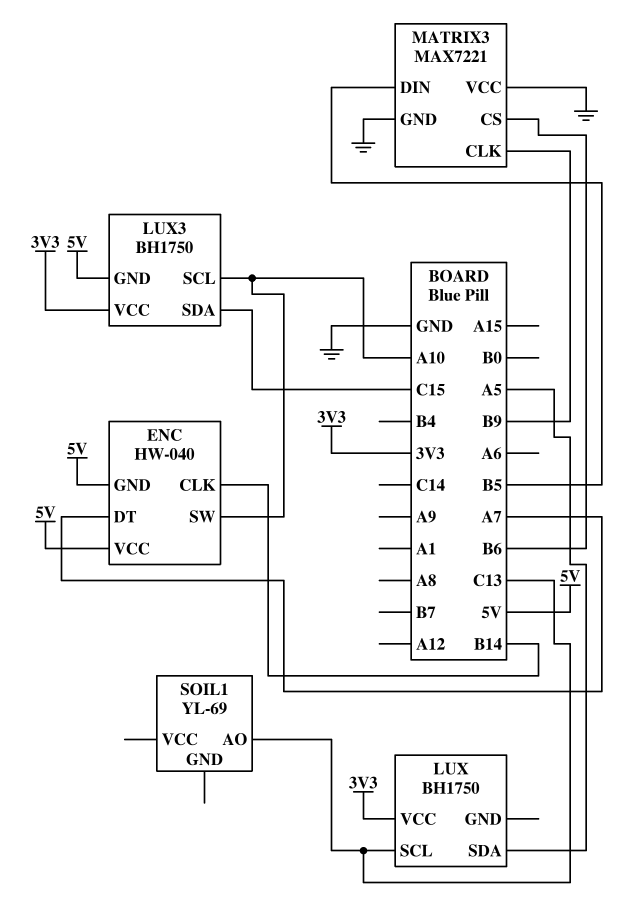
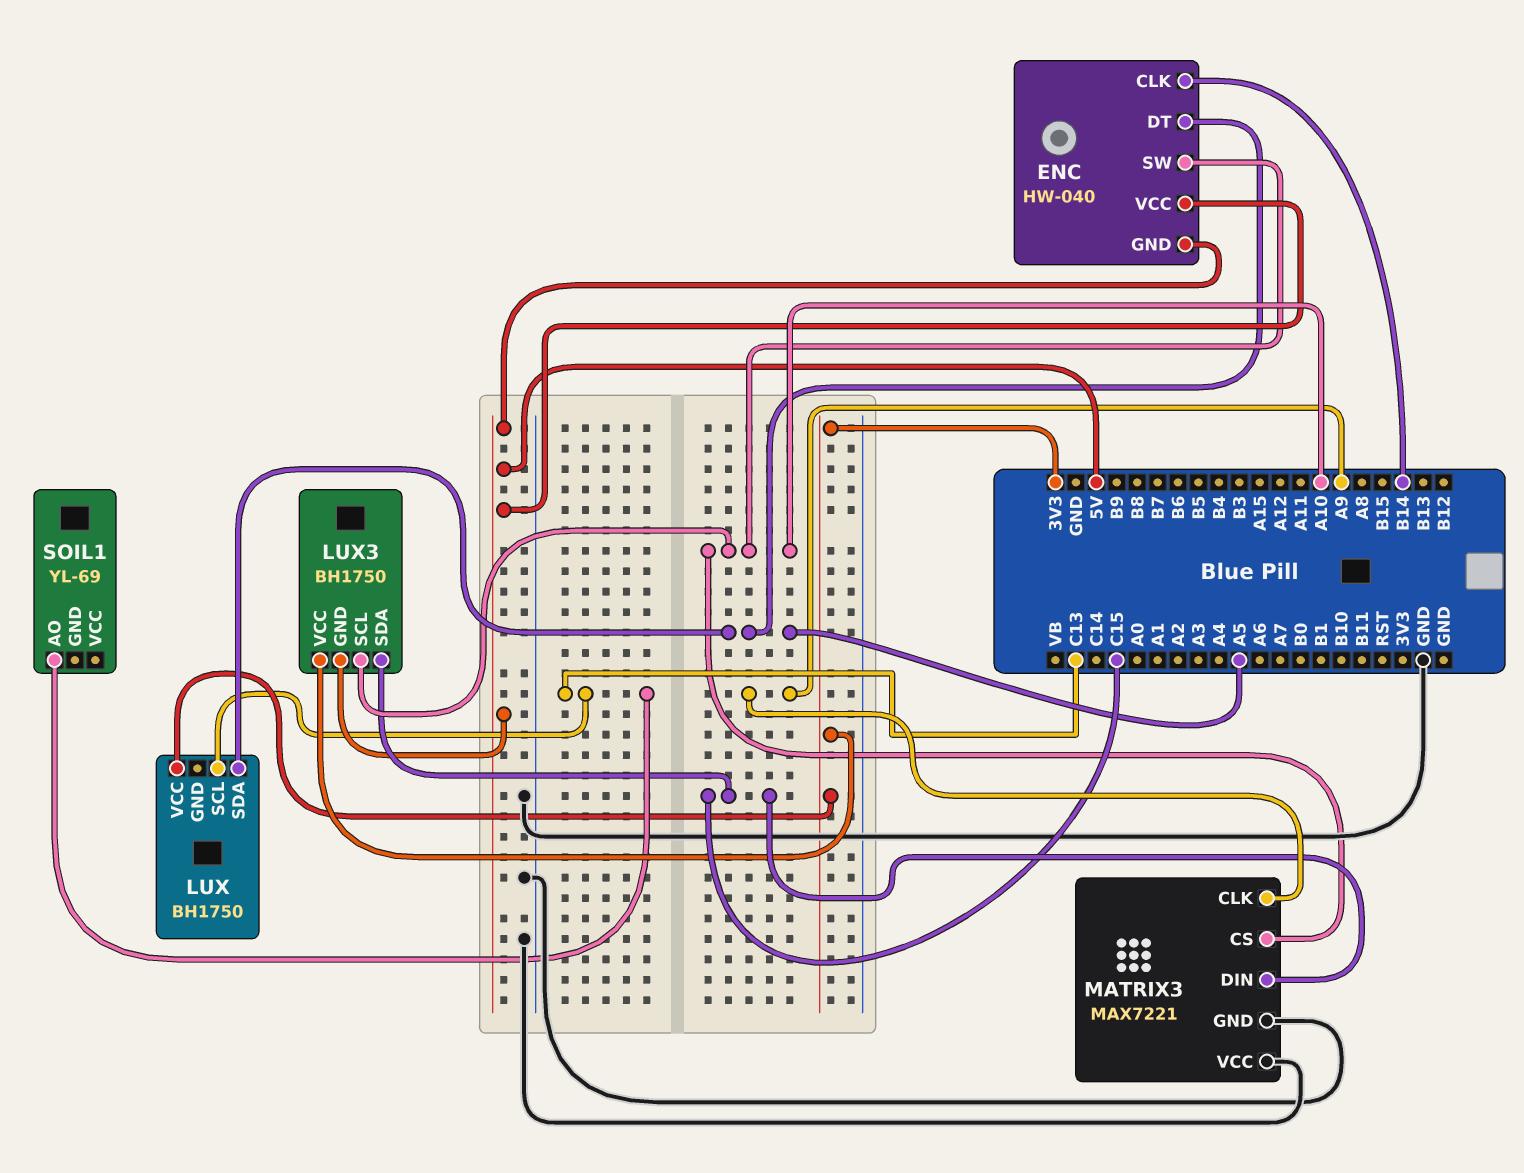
ENC pin DT: A7 -> A5
MATRIX3 pin CLK: B9 -> A9
MATRIX3 pin CS: B6 -> A10
MATRIX3 pin DIN: B5 -> C15

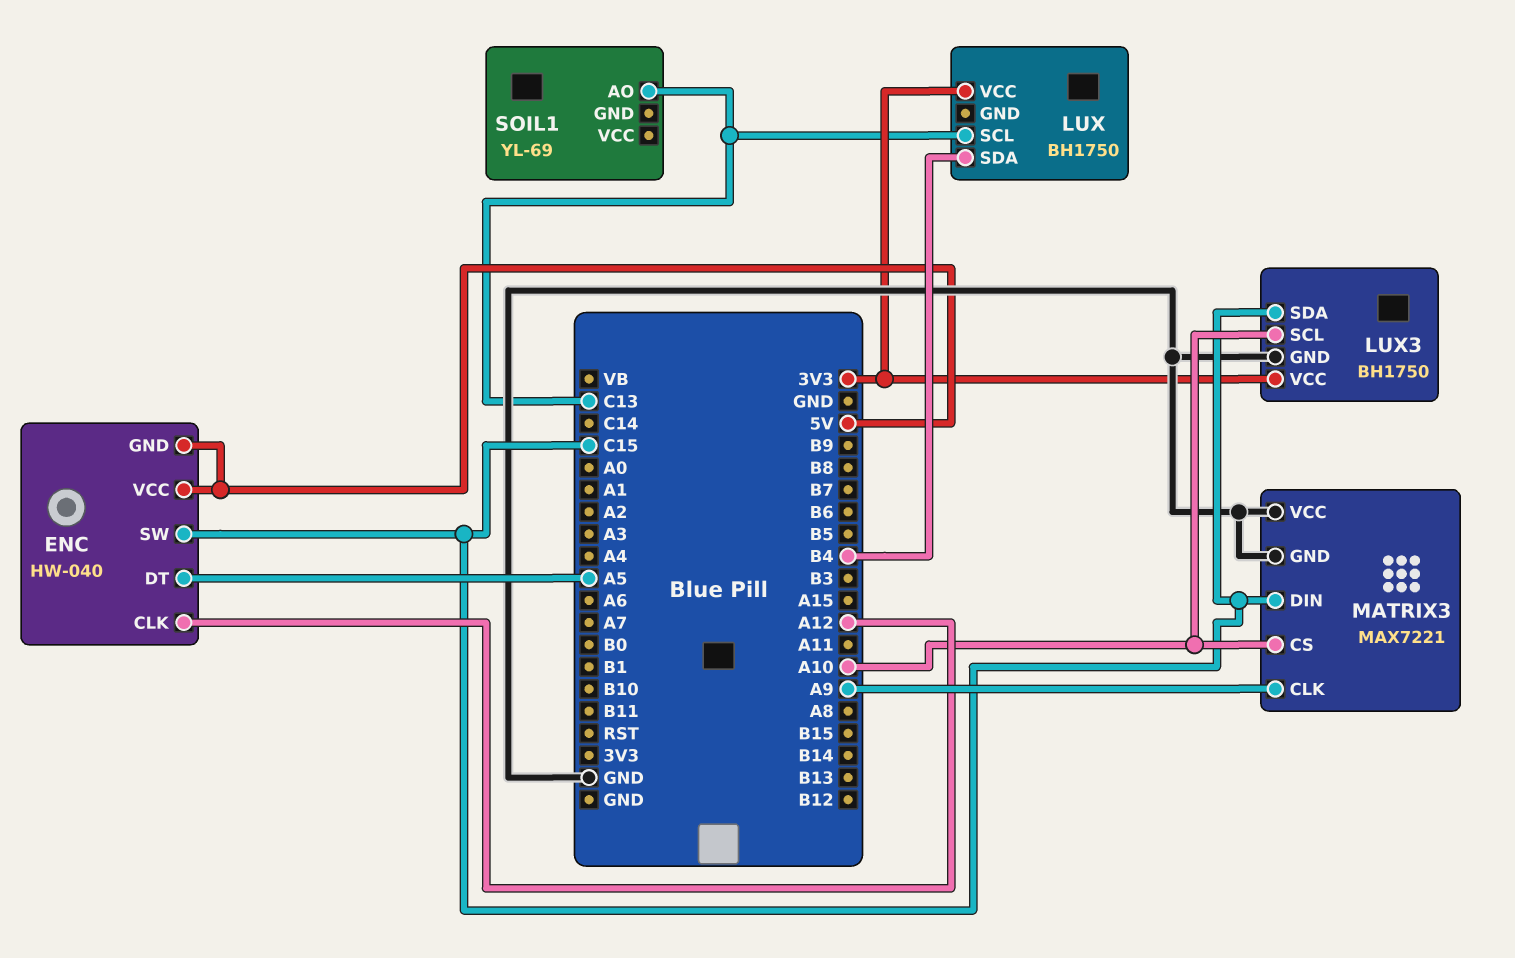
ENC pin CLK: B14 -> A12
ENC pin SW: A10 -> C15
LUX pin SDA: A5 -> B4
LUX3 pin GND: 5V -> GND

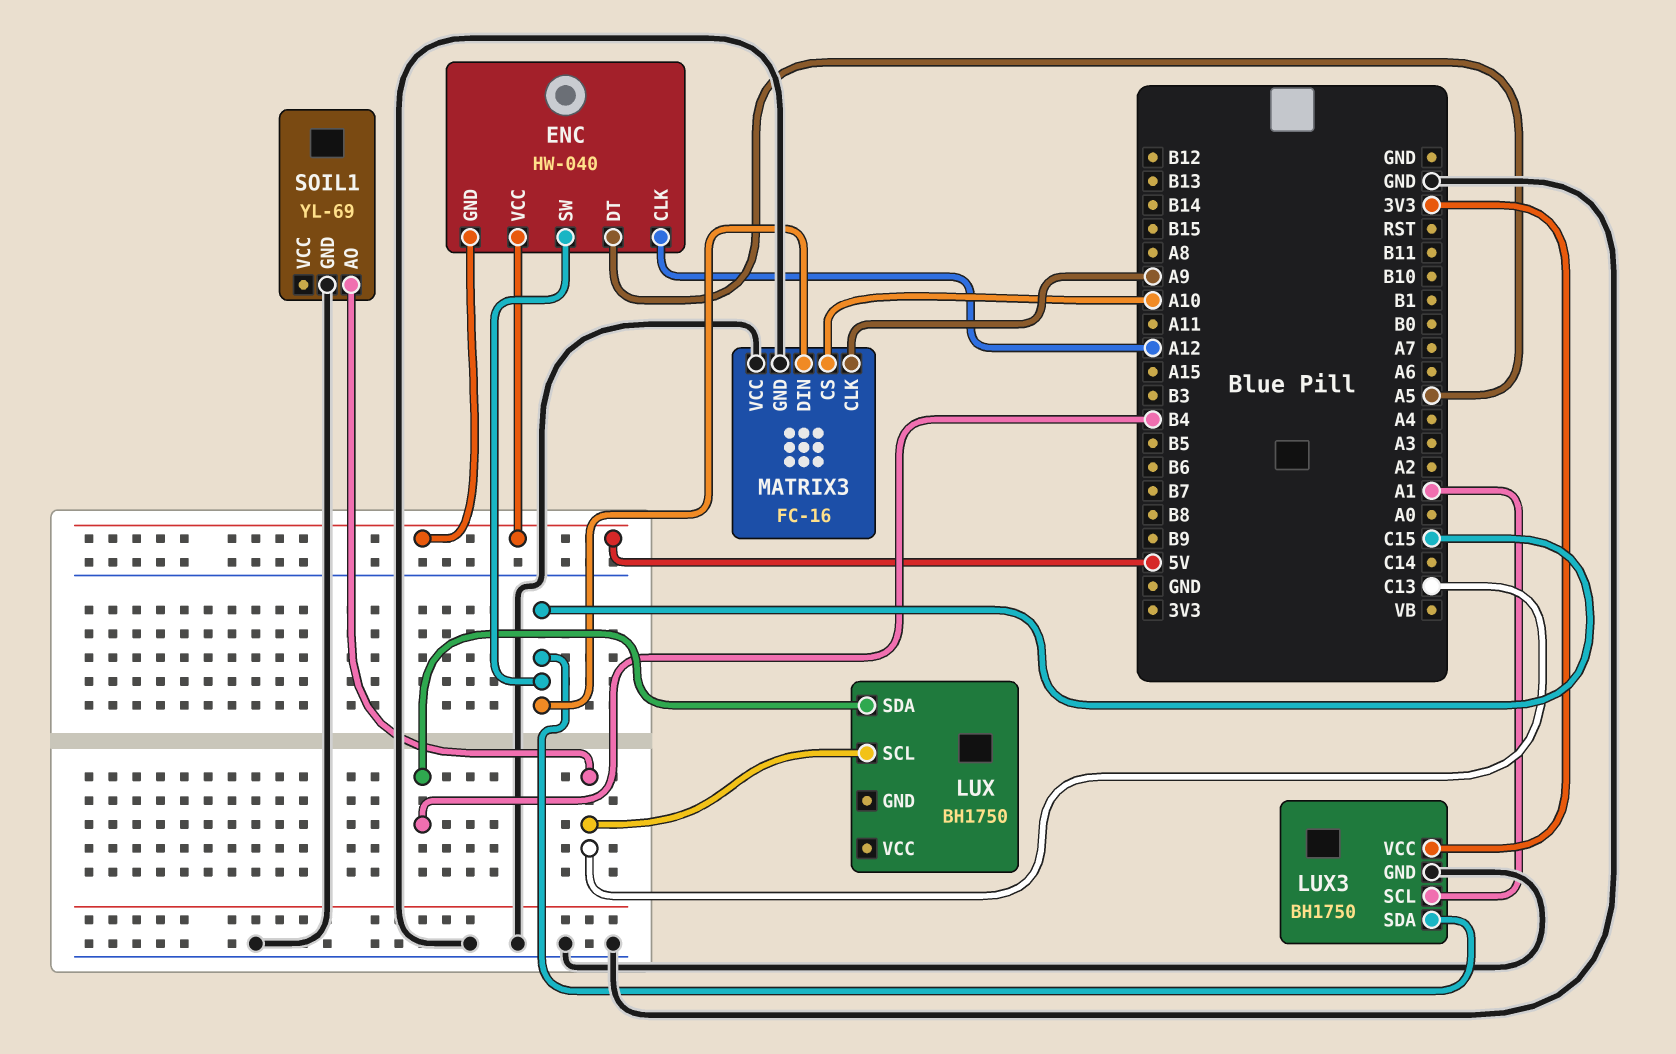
LUX pin VCC: 3V3 -> none
LUX3 pin SCL: A10 -> A1
MATRIX3: MAX7221 -> FC-16
SOIL1 pin GND: none -> GND

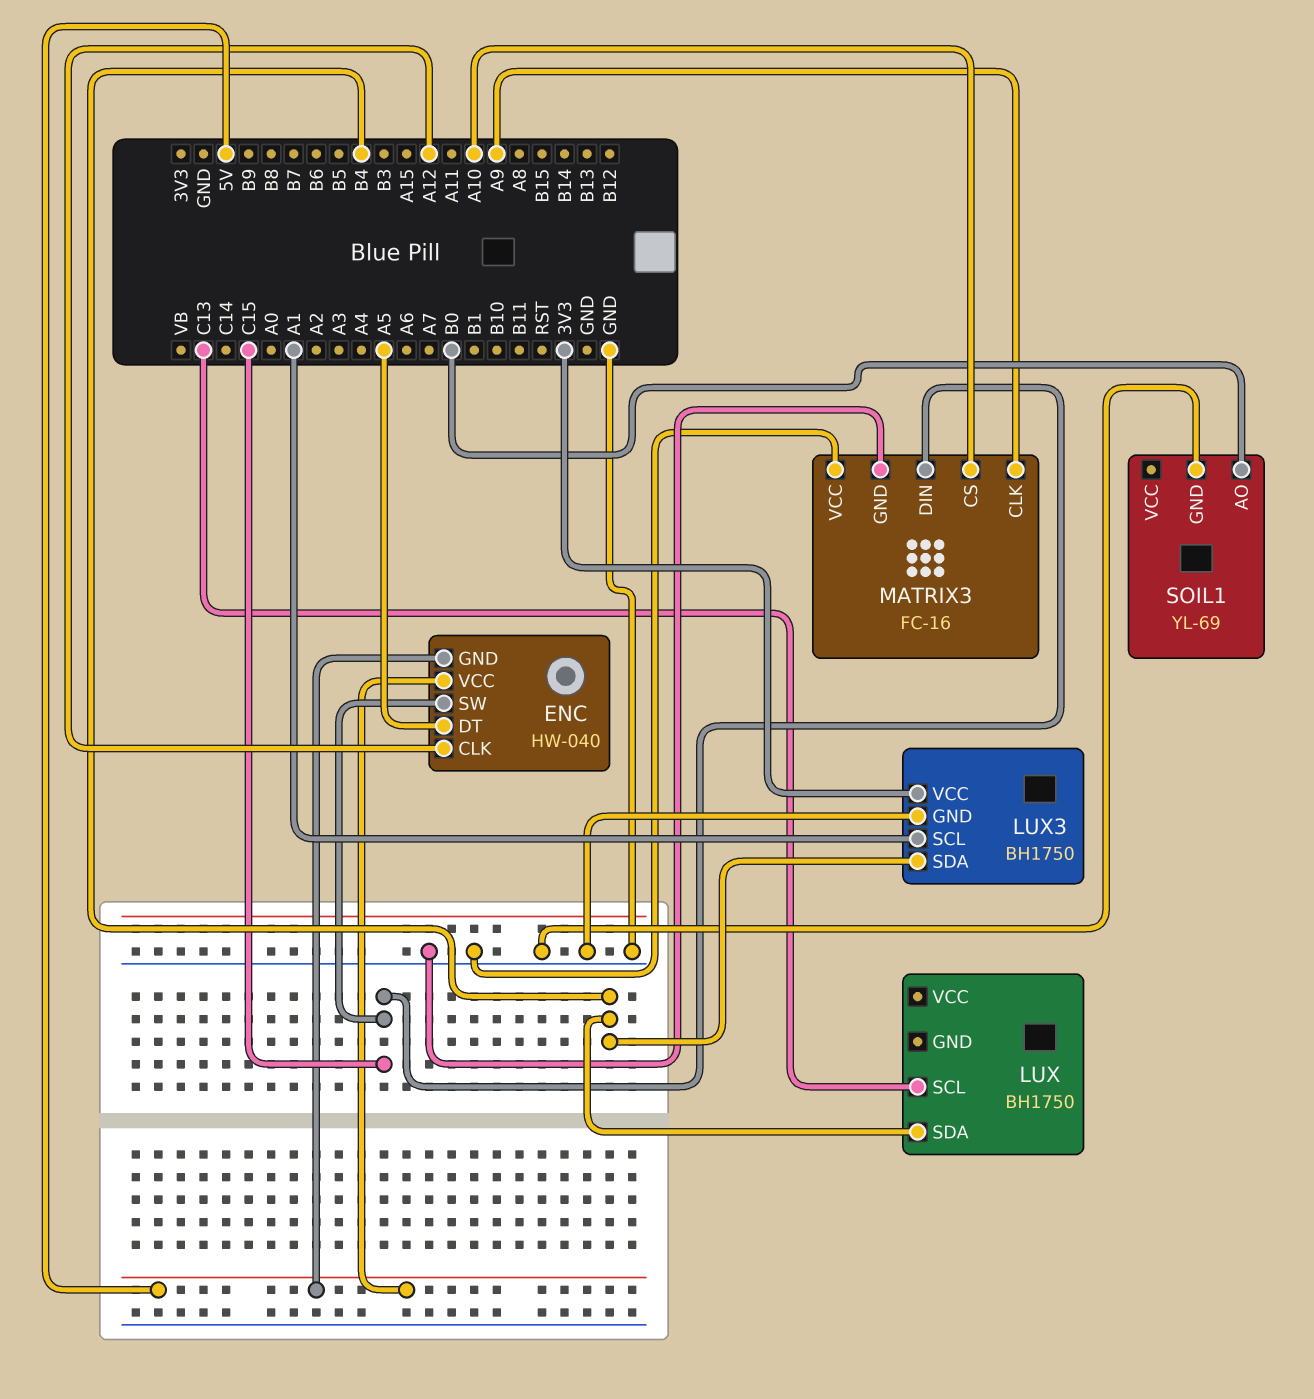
LUX3 pin SDA: C15 -> B4
SOIL1 pin AO: C13 -> B0

